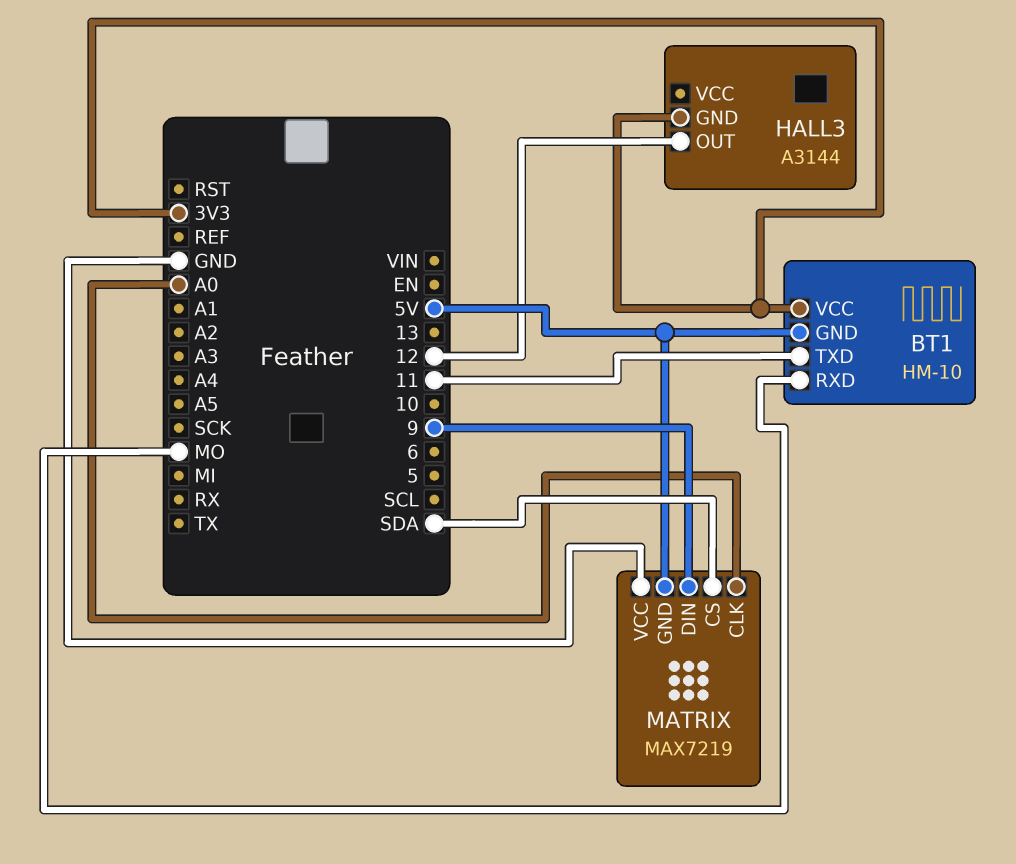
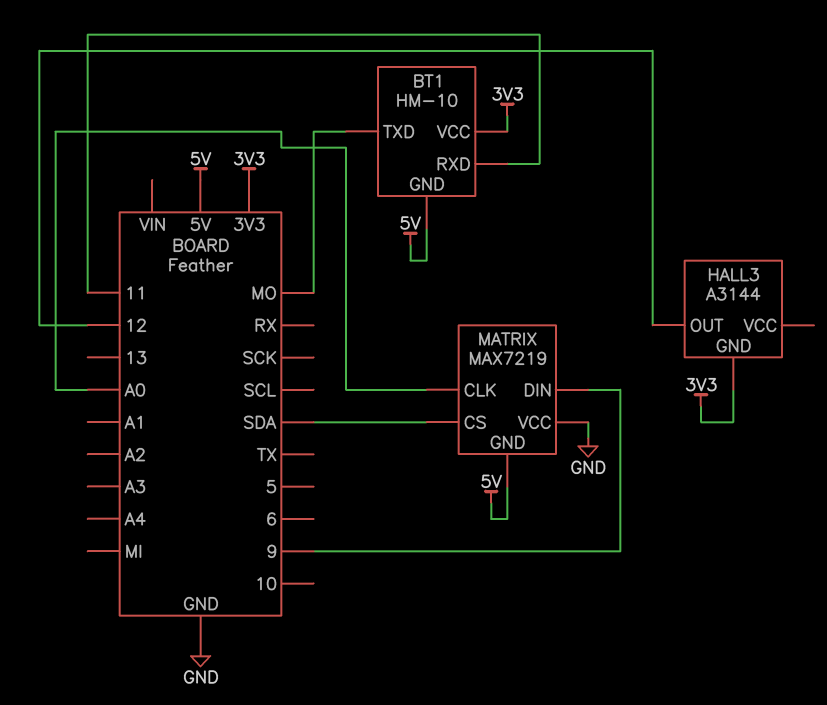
BT1 pin RXD: MO -> 11
BT1 pin TXD: 11 -> MO

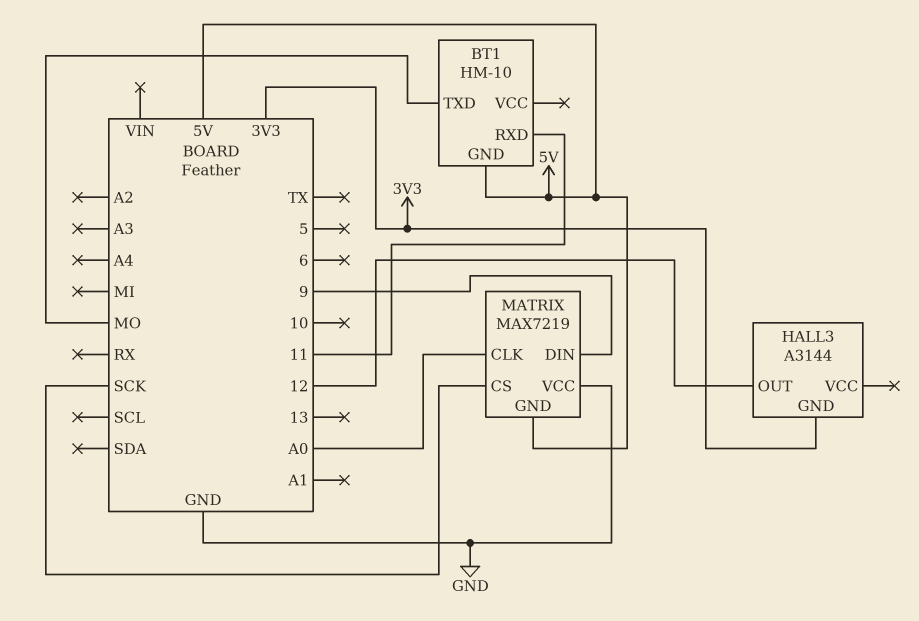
BT1 pin VCC: 3V3 -> none
MATRIX pin CS: SDA -> SCK

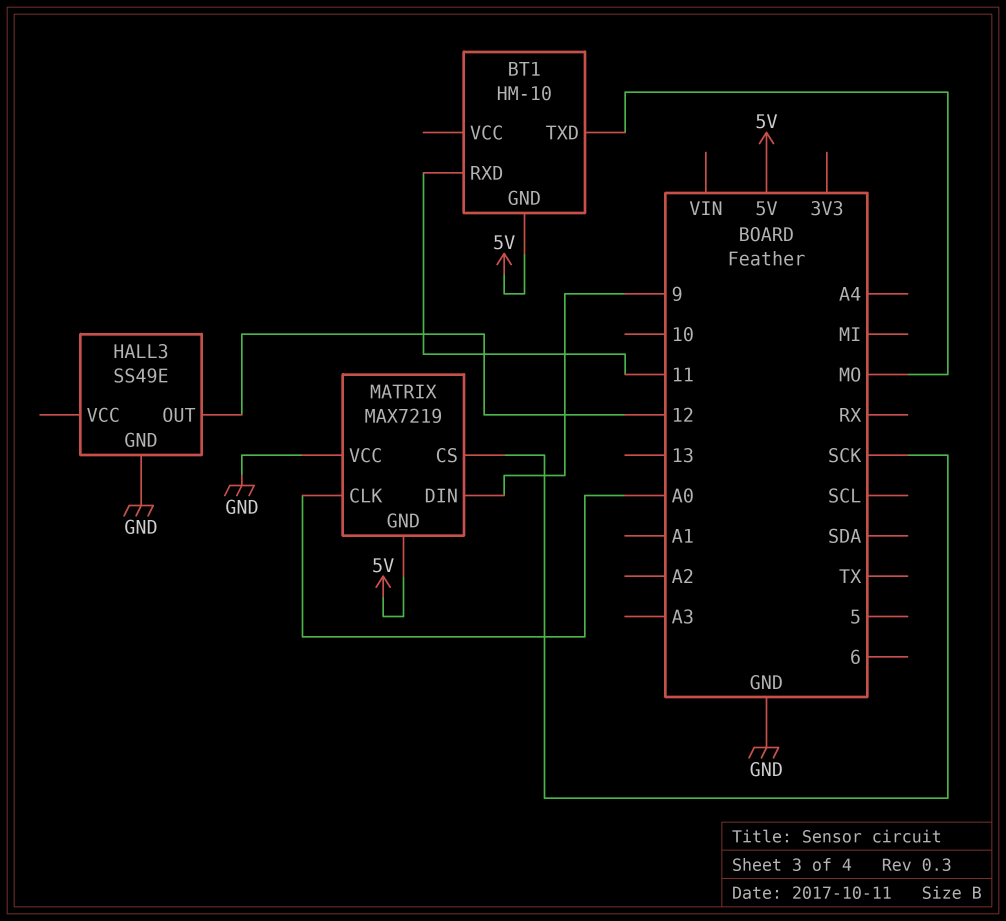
HALL3: A3144 -> SS49E
HALL3 pin GND: 3V3 -> GND

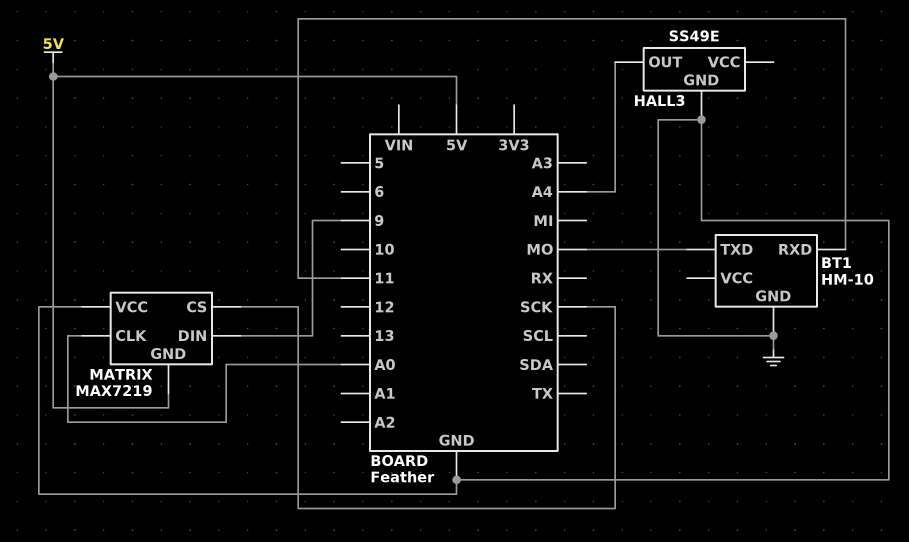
BT1 pin GND: 5V -> GND
HALL3 pin OUT: 12 -> A4

